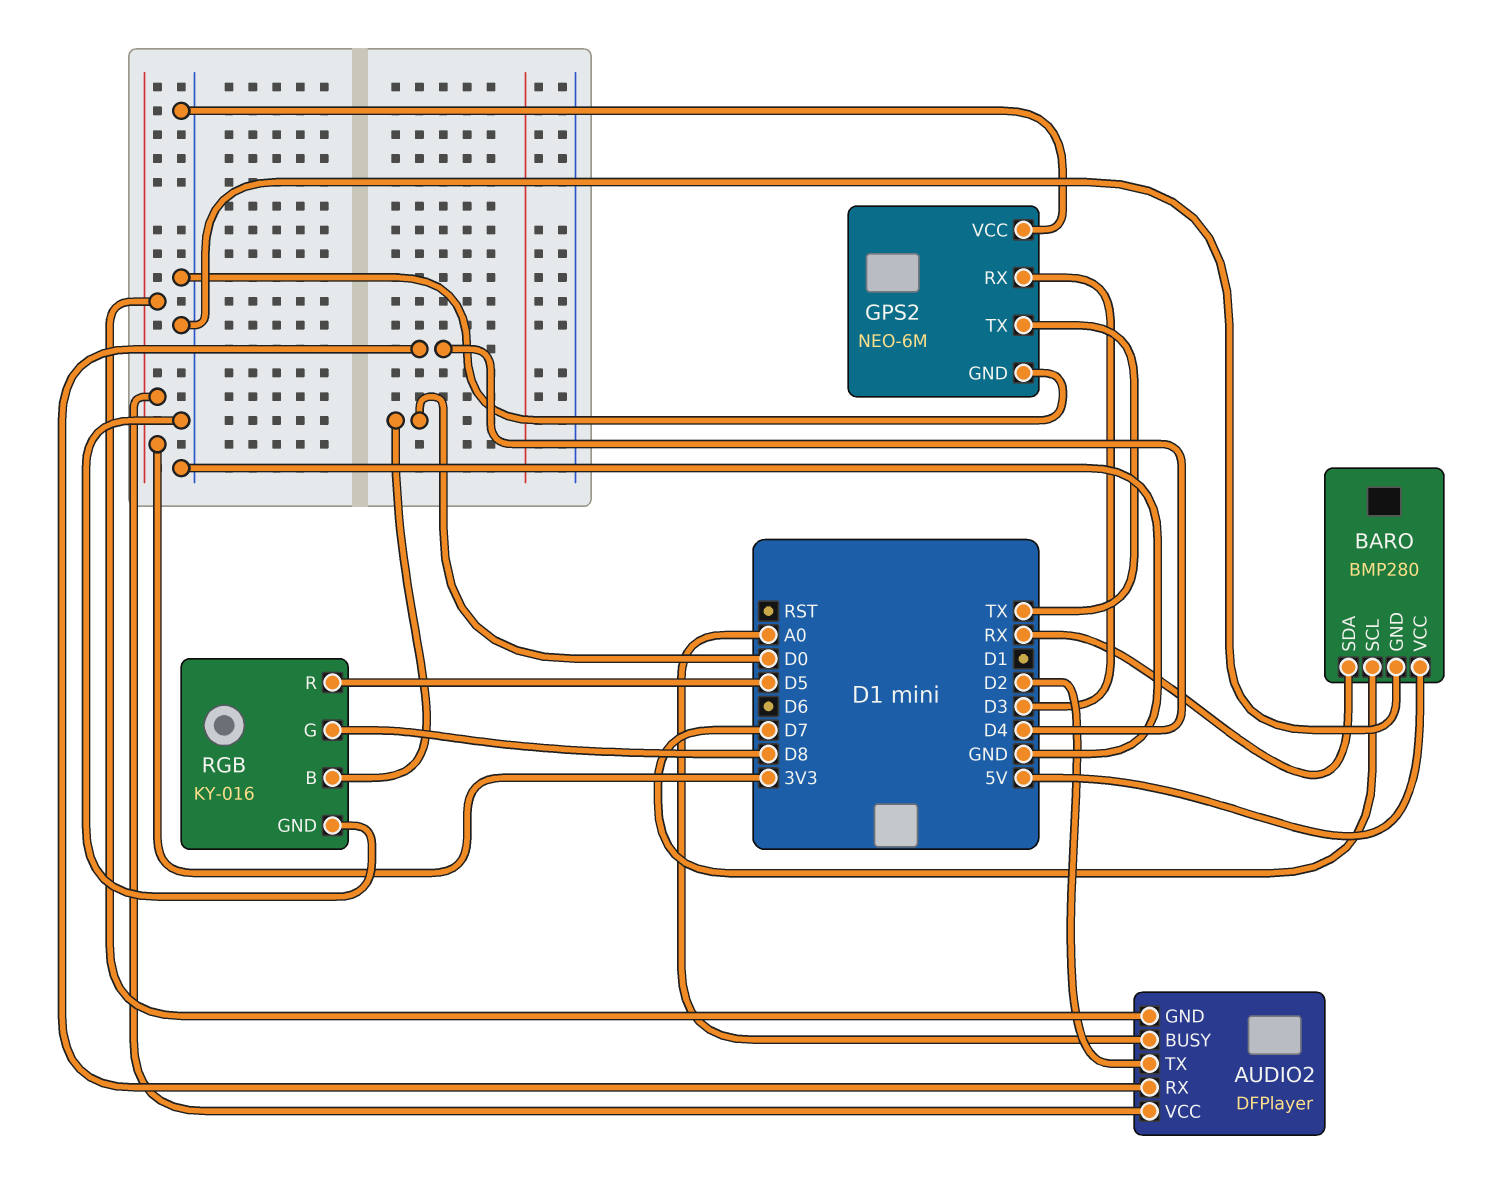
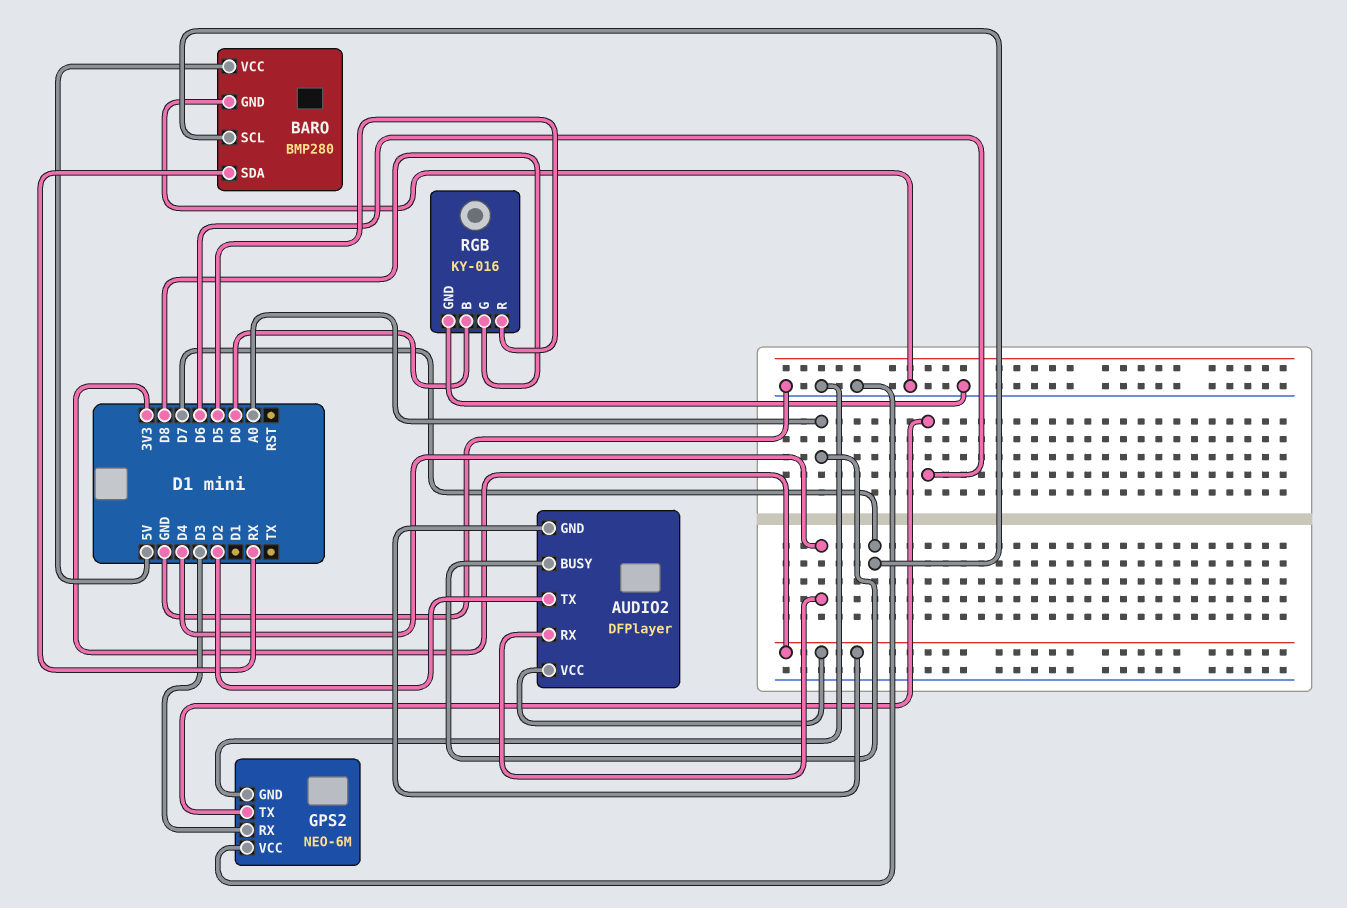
GPS2 pin TX: TX -> D6

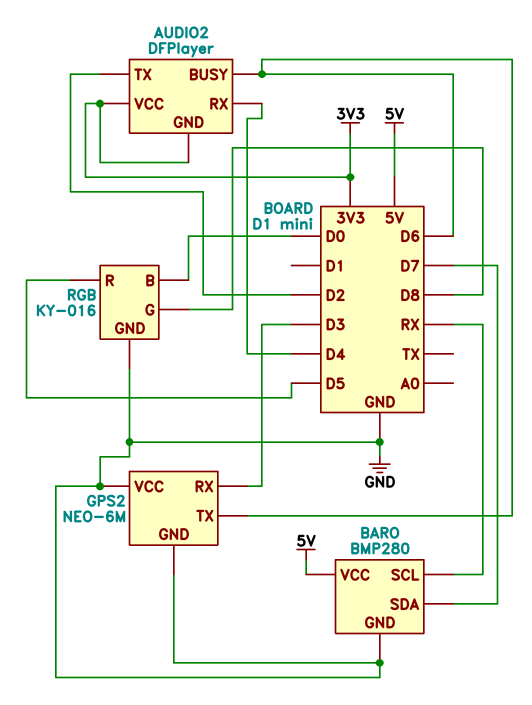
AUDIO2 pin BUSY: A0 -> D6
BARO pin SCL: D7 -> RX
BARO pin SDA: RX -> D7

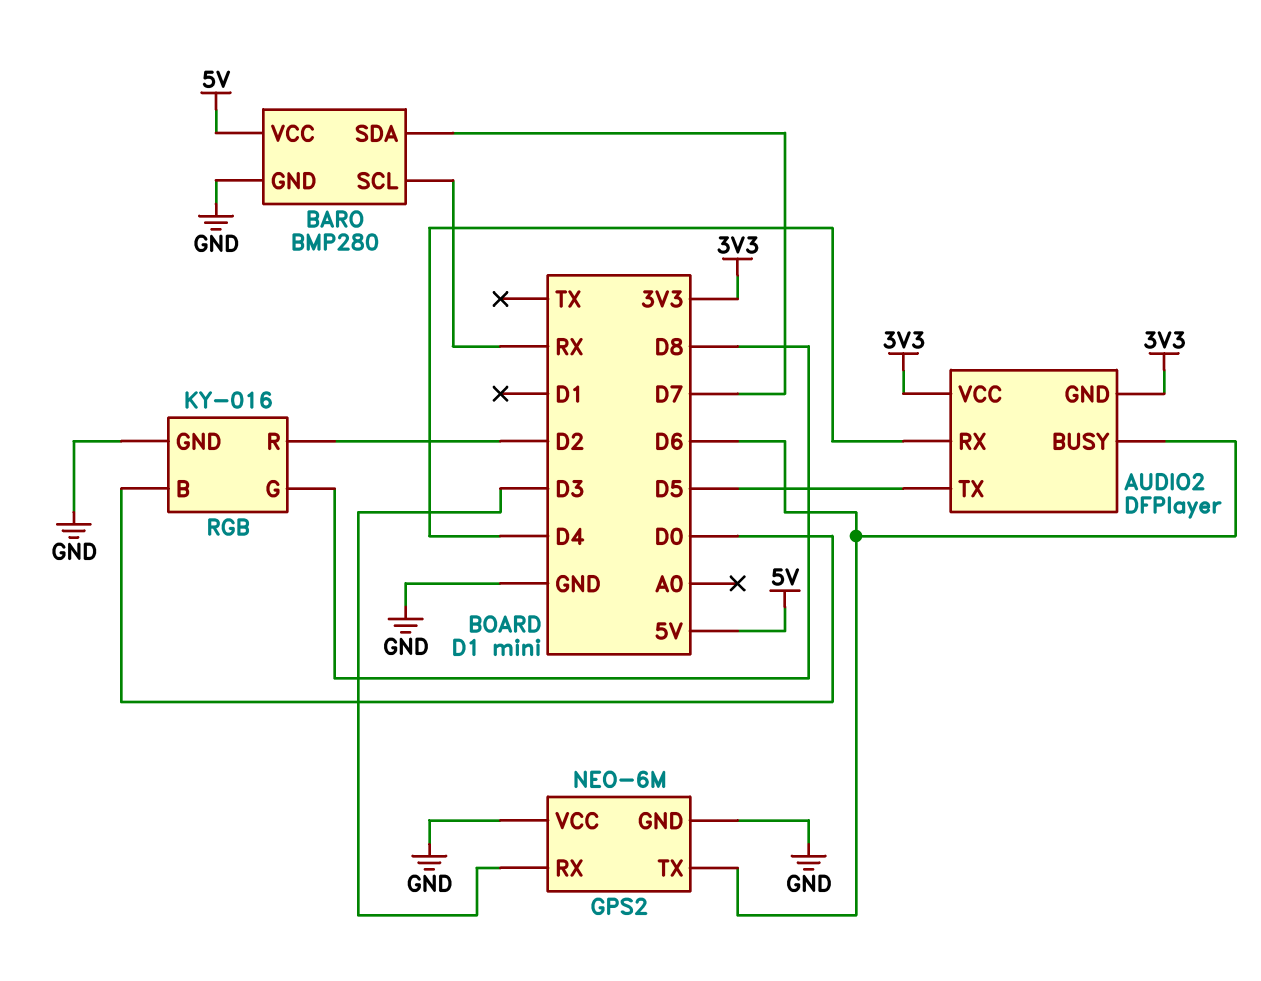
AUDIO2 pin TX: D2 -> D5
RGB pin R: D5 -> D2

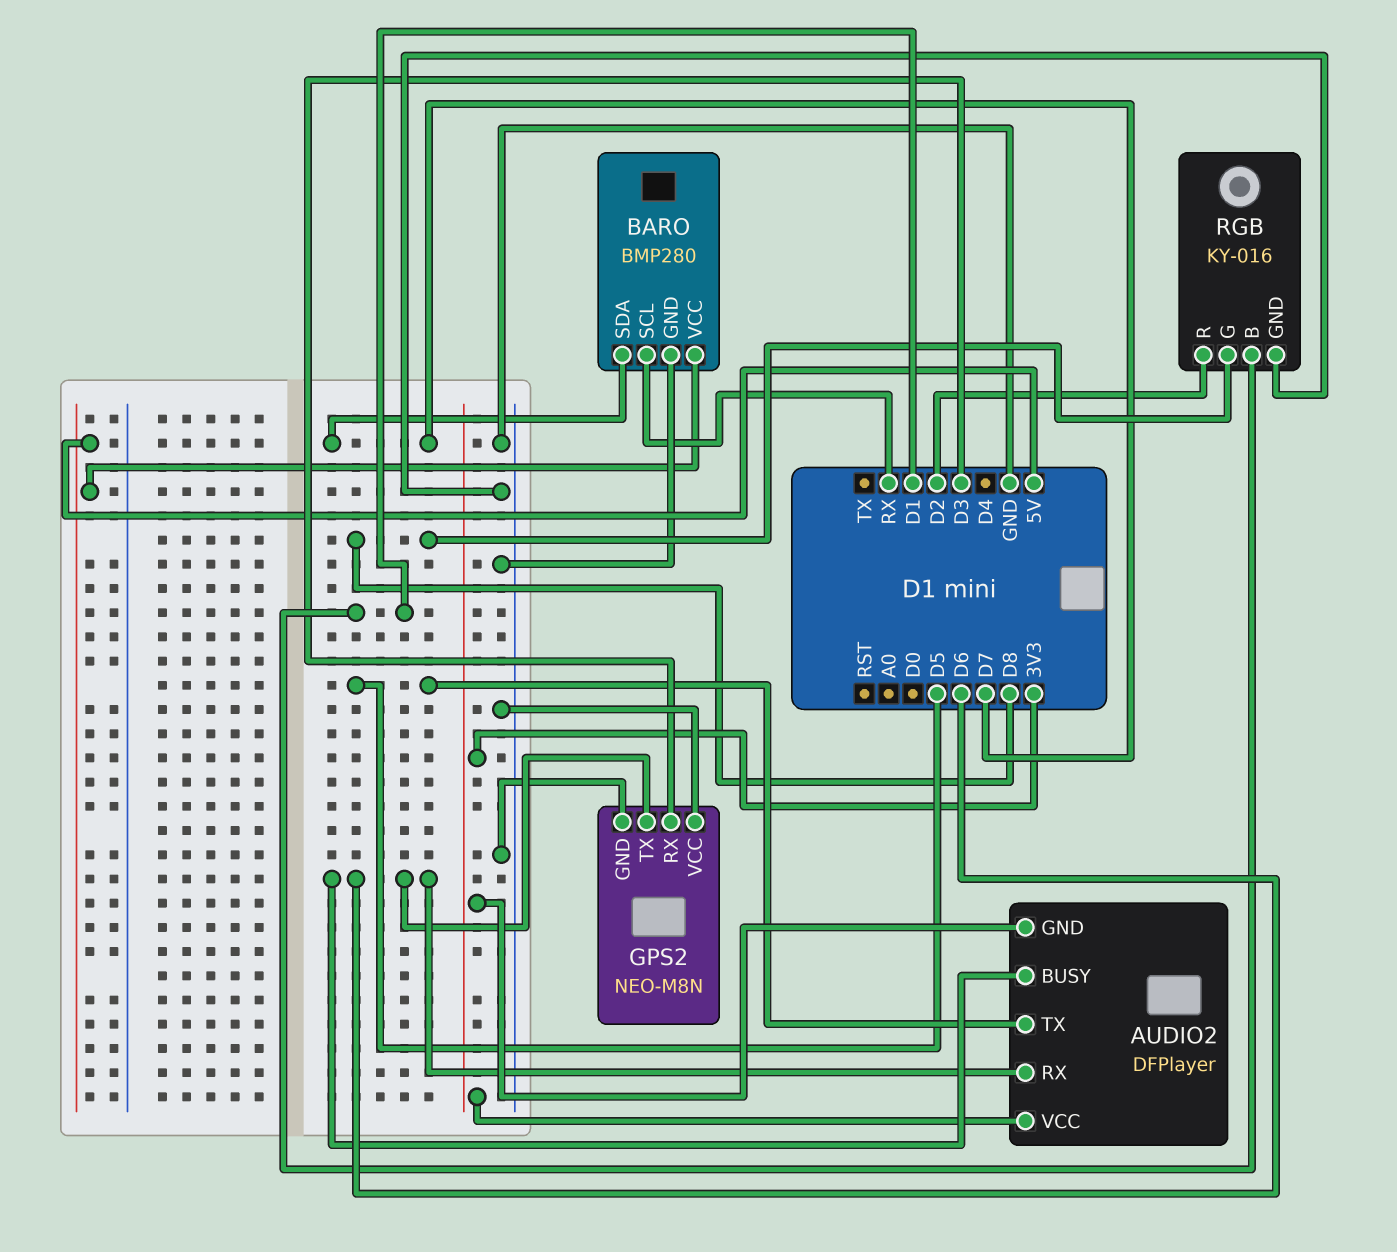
AUDIO2 pin RX: D4 -> D6
GPS2: NEO-6M -> NEO-M8N
RGB pin B: D0 -> D1

